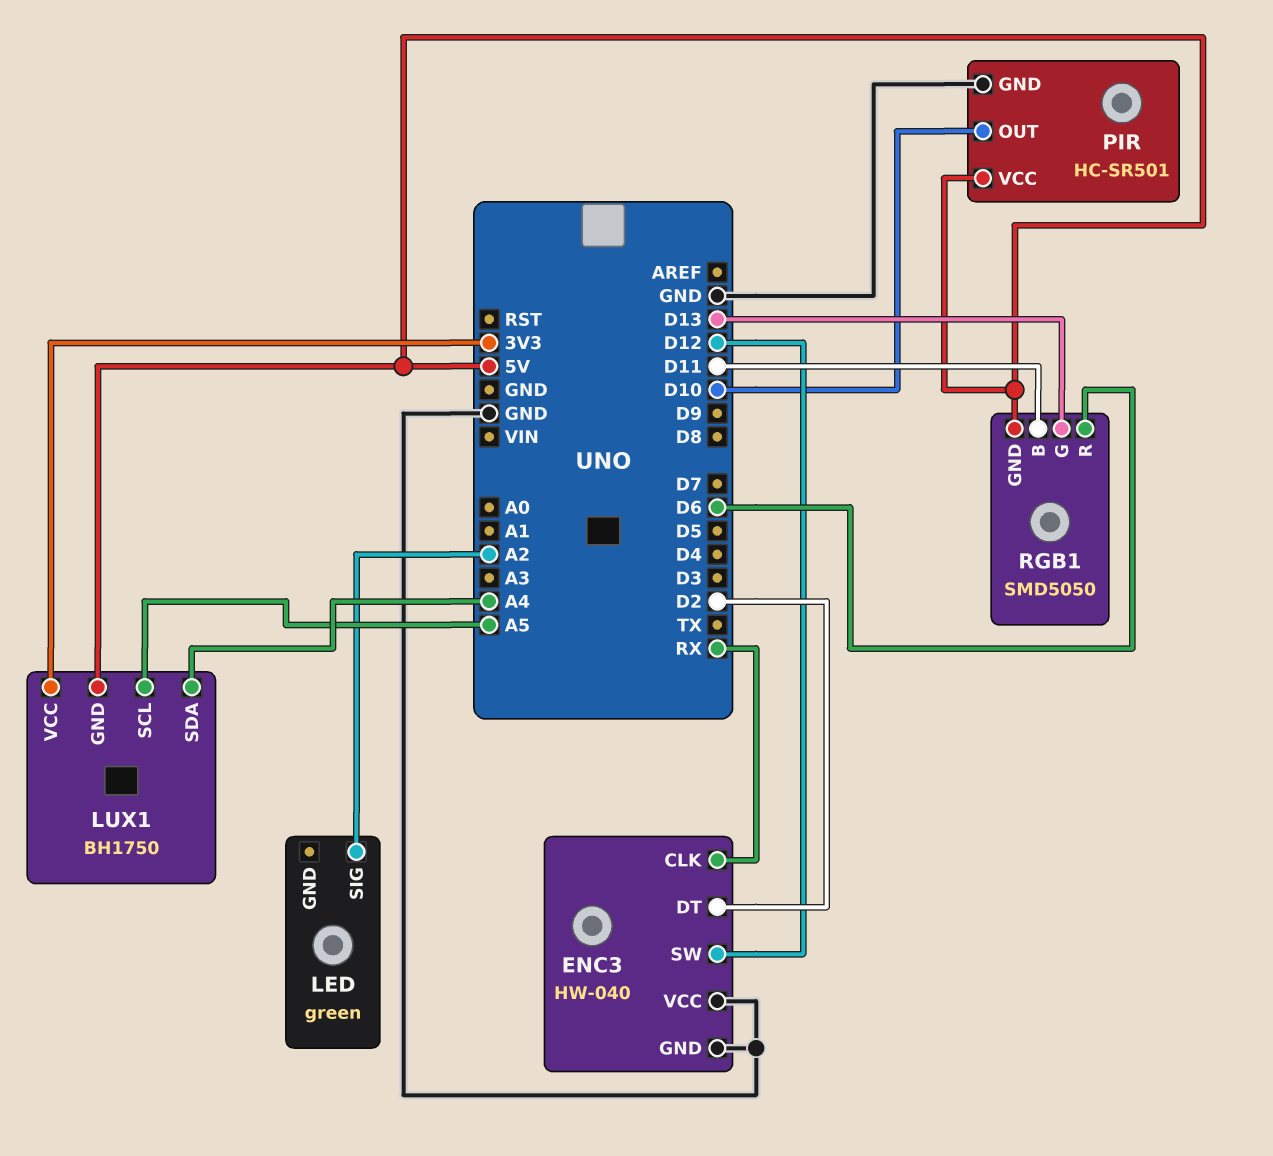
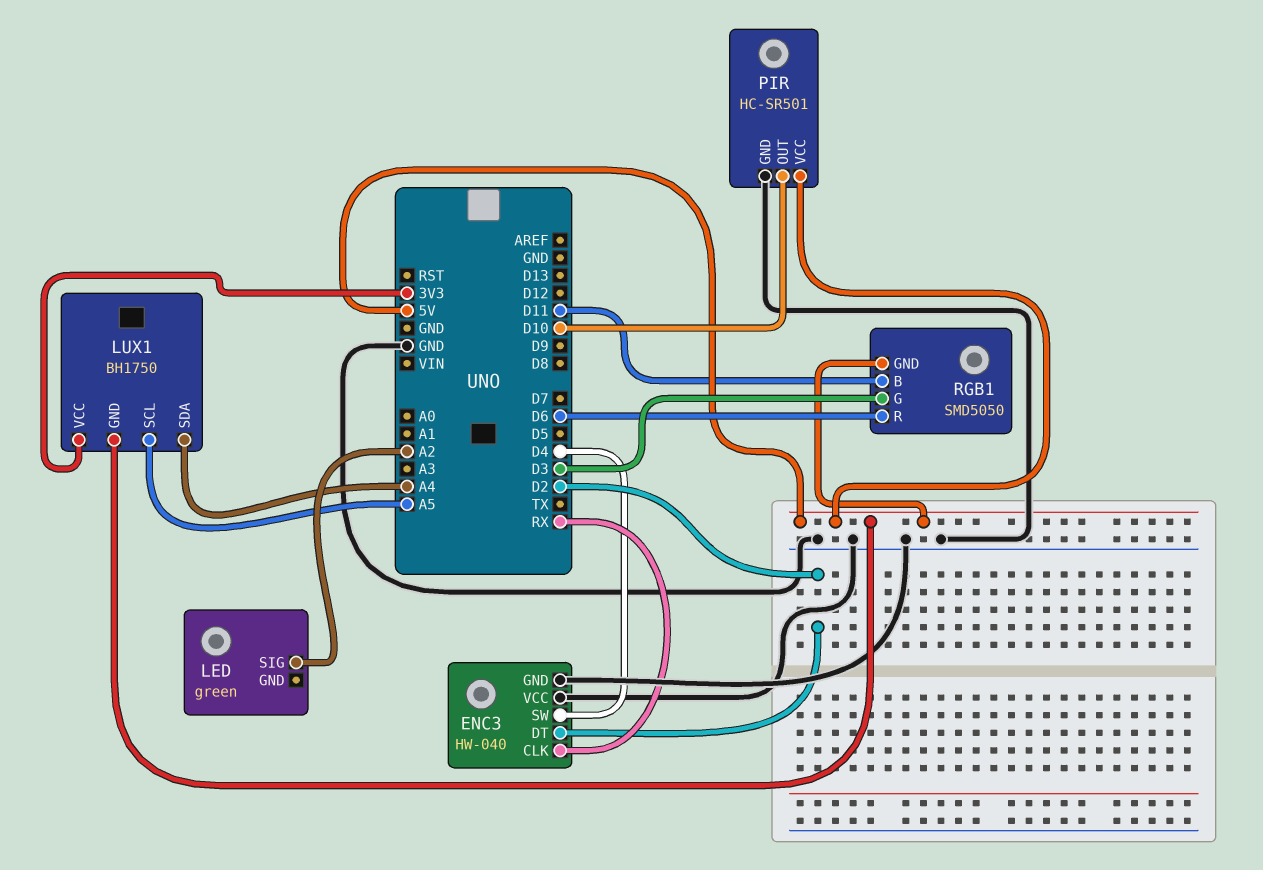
ENC3 pin SW: D12 -> D4
RGB1 pin G: D13 -> D3

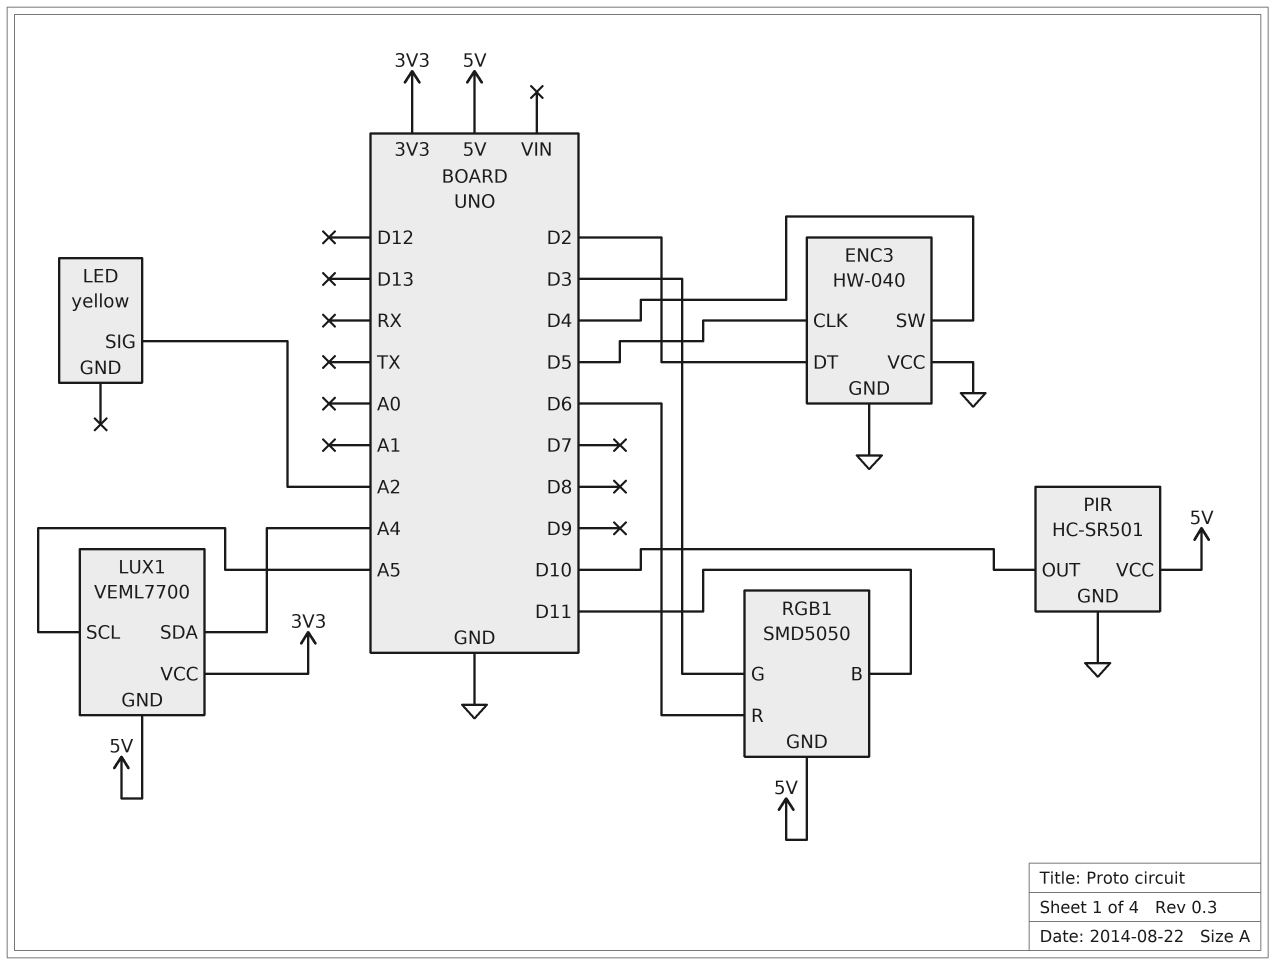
ENC3 pin CLK: RX -> D5
LED: green -> yellow
LUX1: BH1750 -> VEML7700

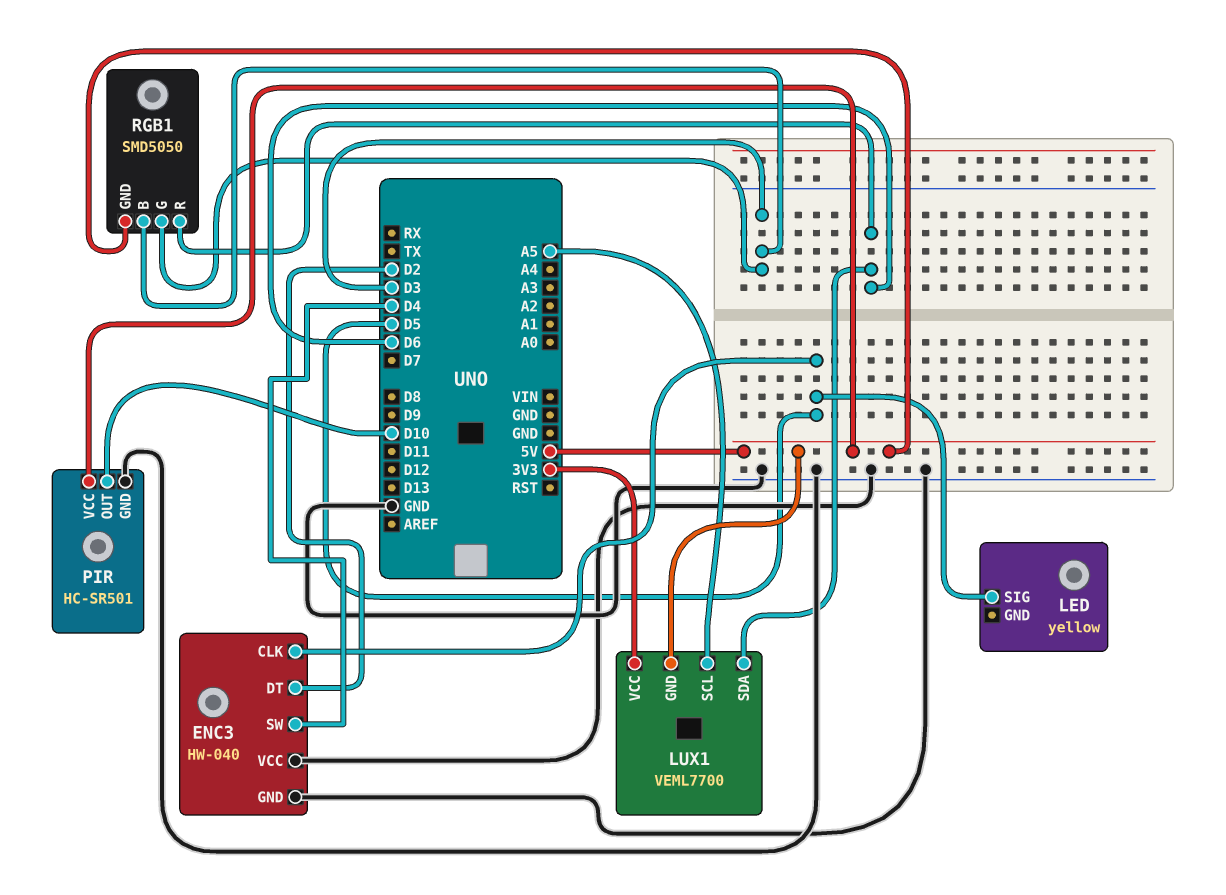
LED pin SIG: A2 -> D5
LUX1 pin SDA: A4 -> D6
RGB1 pin B: D11 -> D3

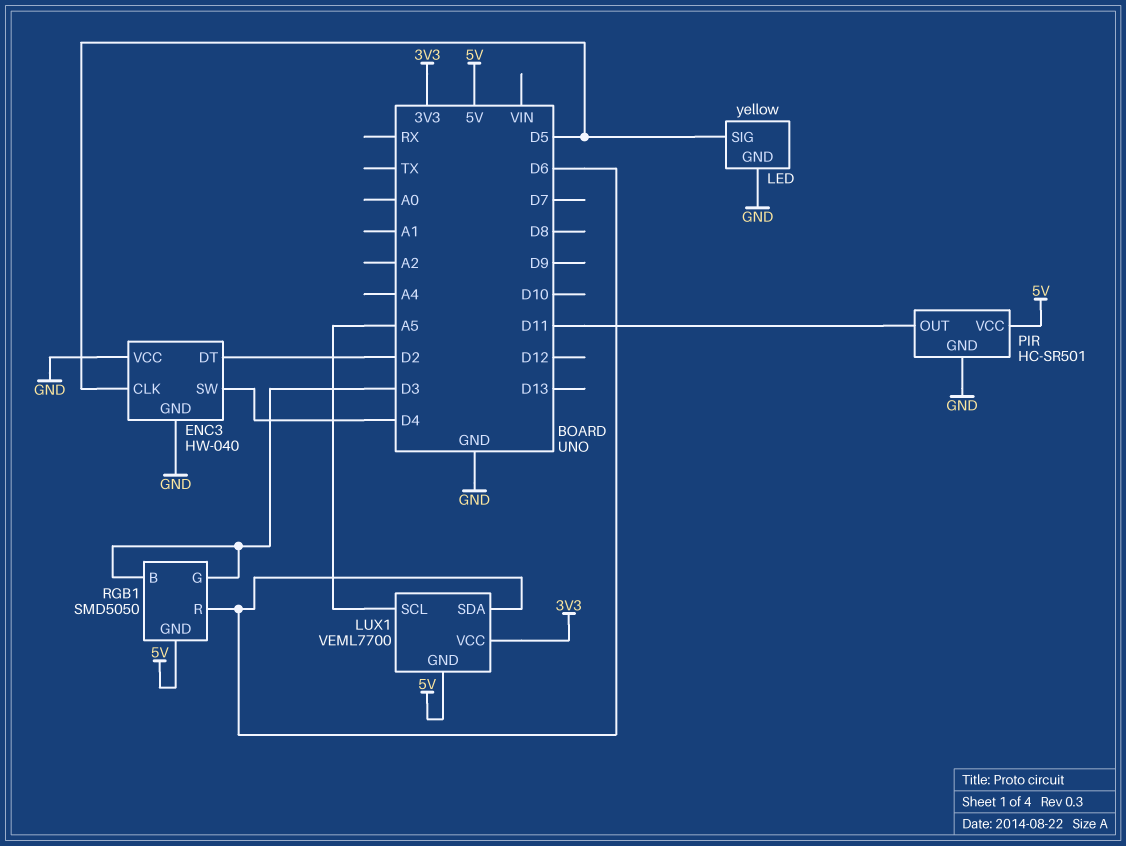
LED pin GND: none -> GND
PIR pin OUT: D10 -> D11

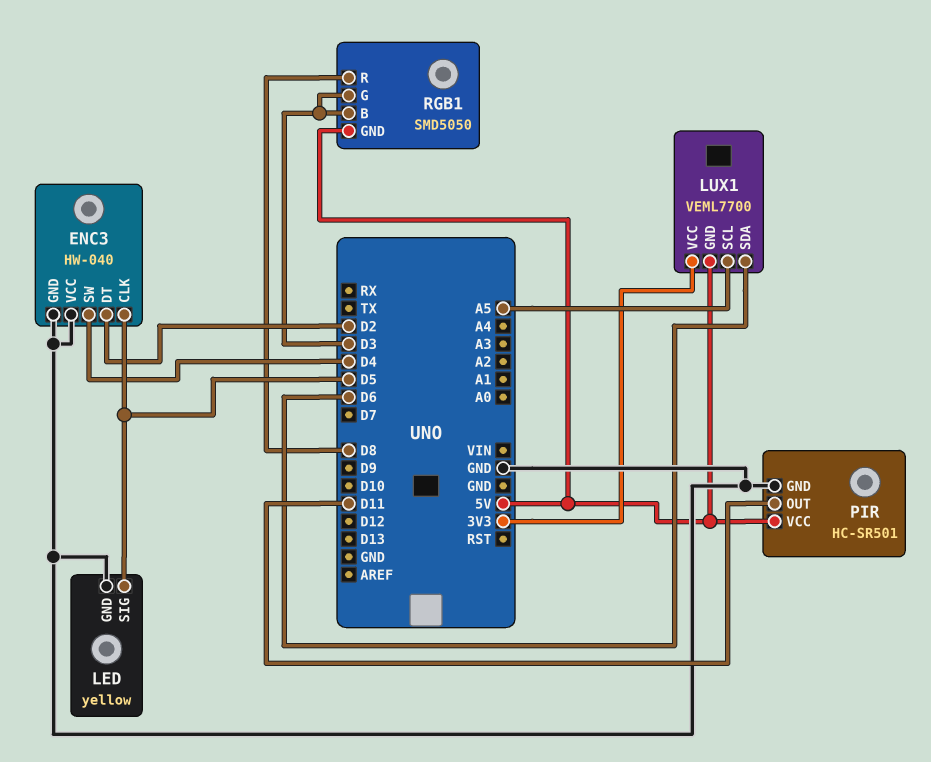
RGB1 pin R: D6 -> D8

